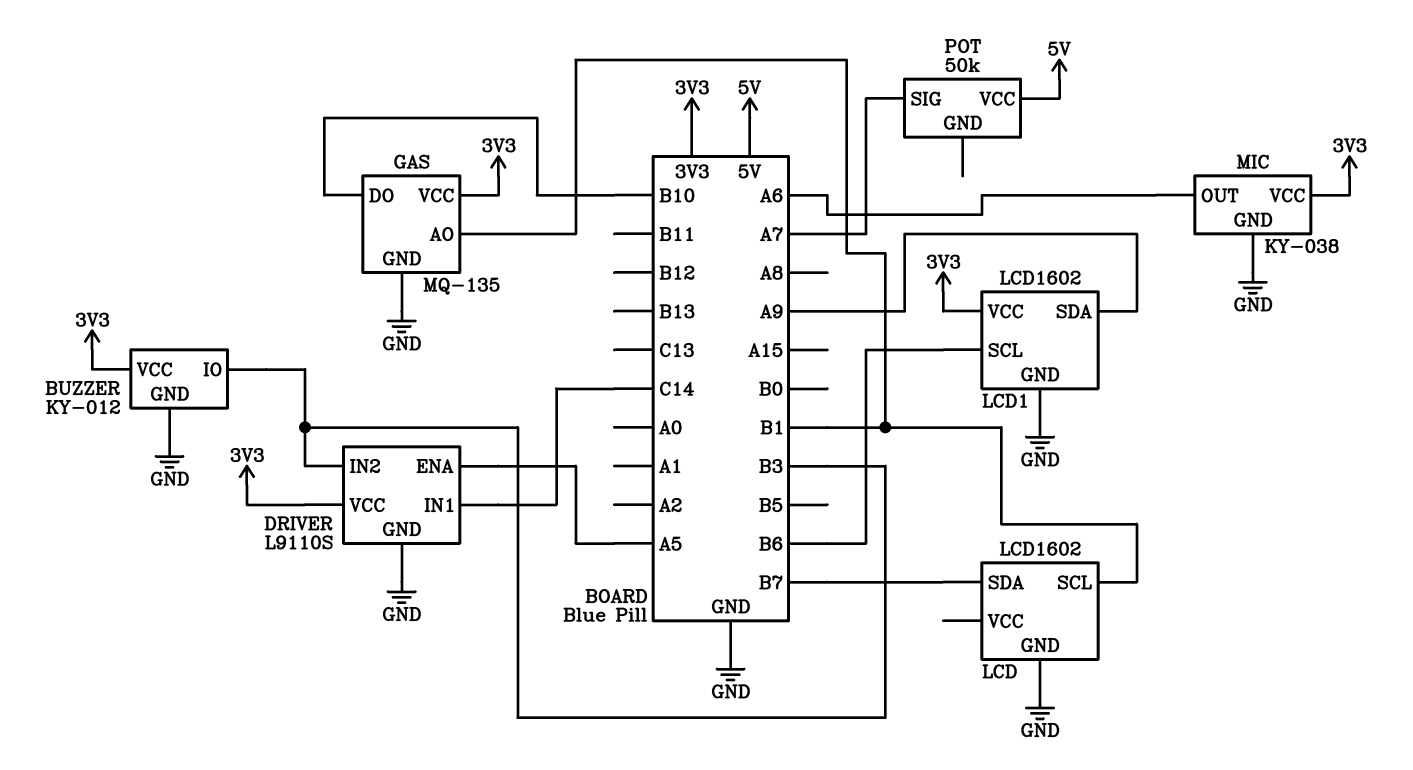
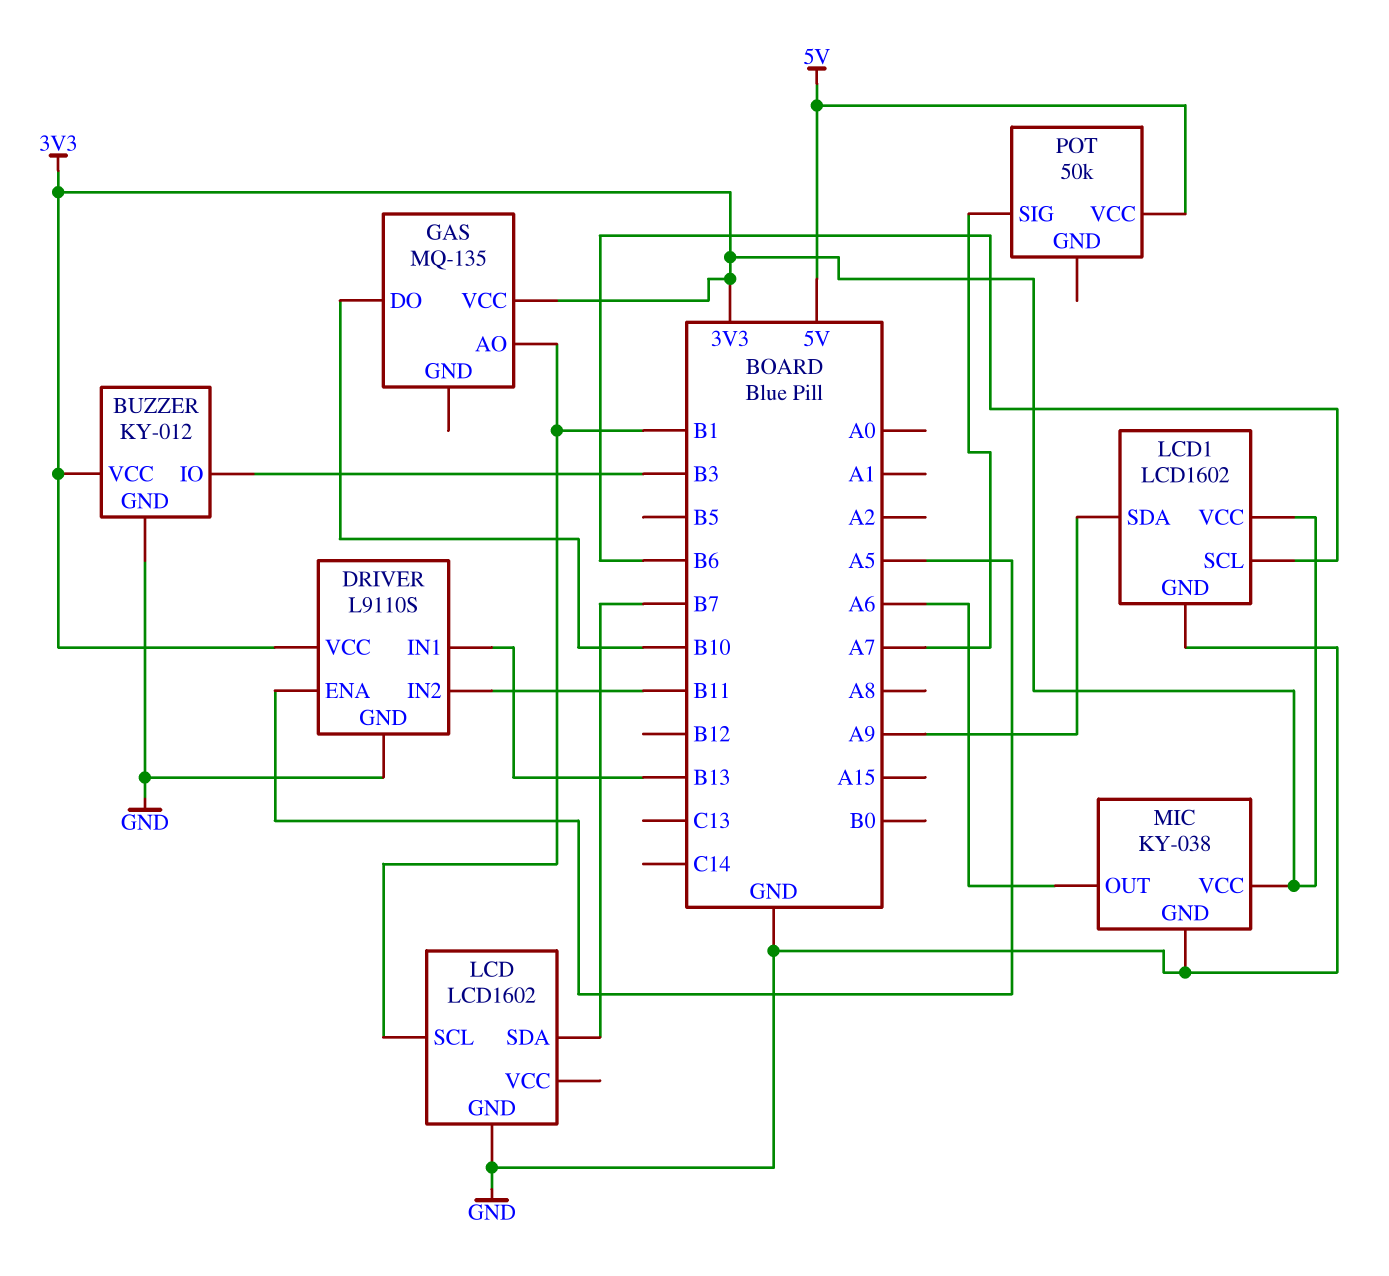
DRIVER pin IN1: C14 -> B13
DRIVER pin IN2: B3 -> B11
GAS pin GND: GND -> none

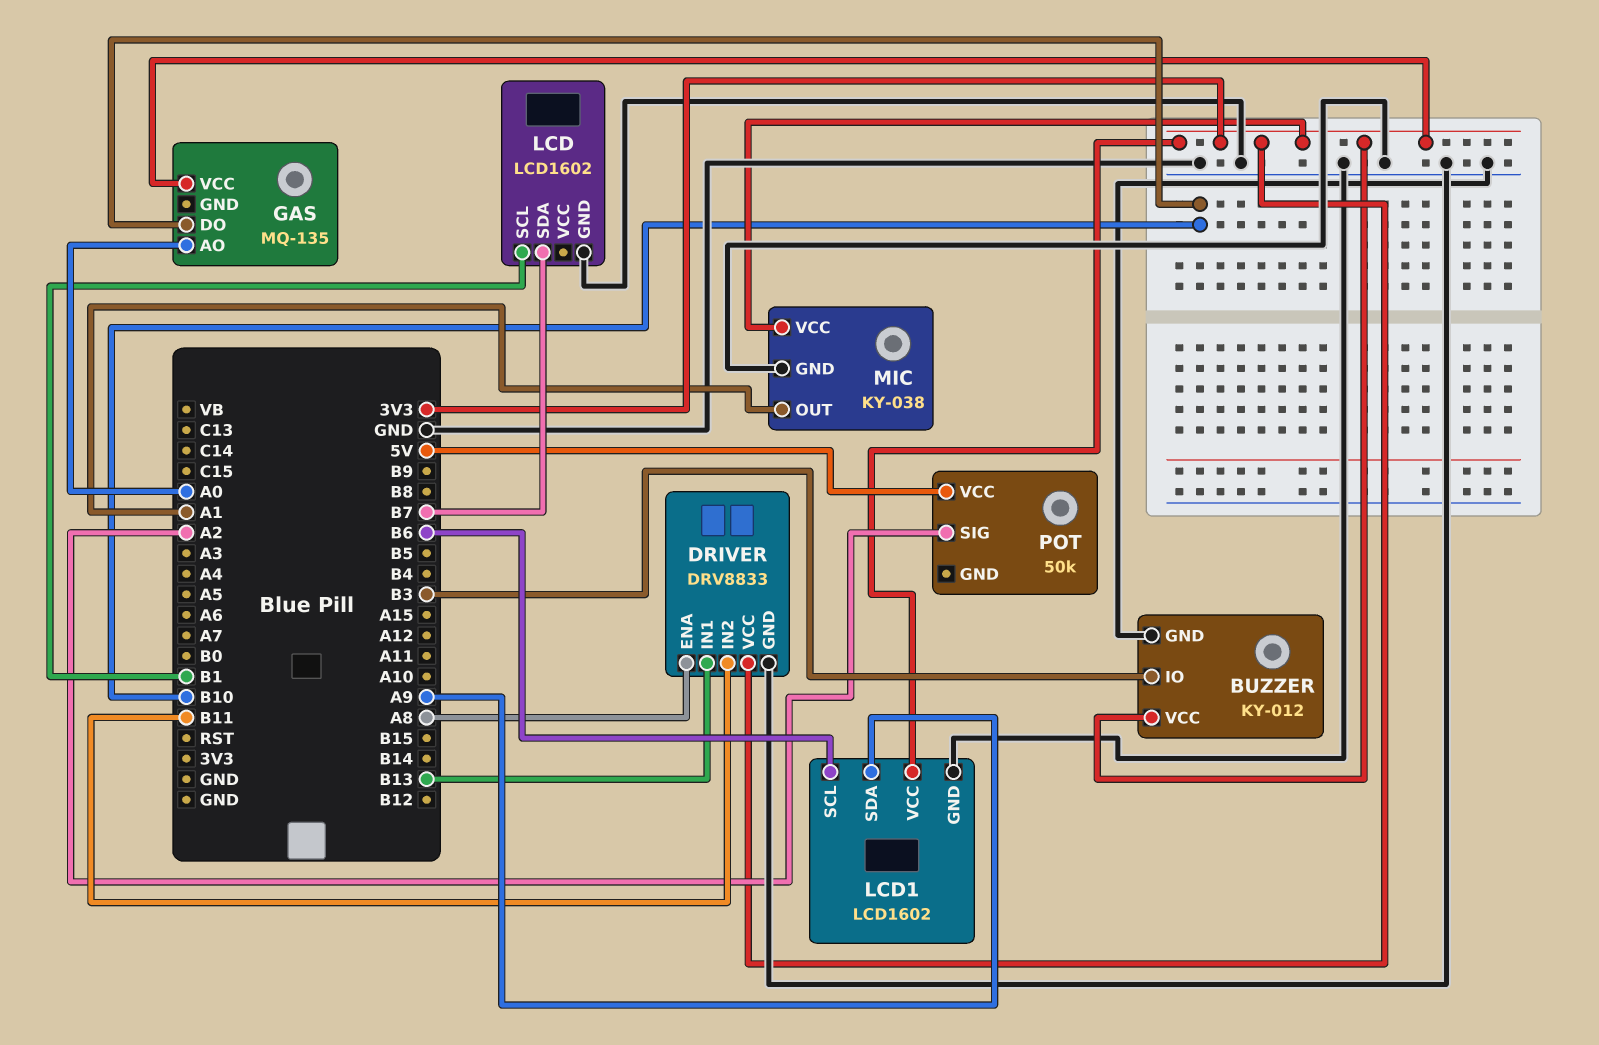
DRIVER: L9110S -> DRV8833
DRIVER pin ENA: A5 -> A8
GAS pin AO: B1 -> A0
MIC pin OUT: A6 -> A1
POT pin SIG: A7 -> A2

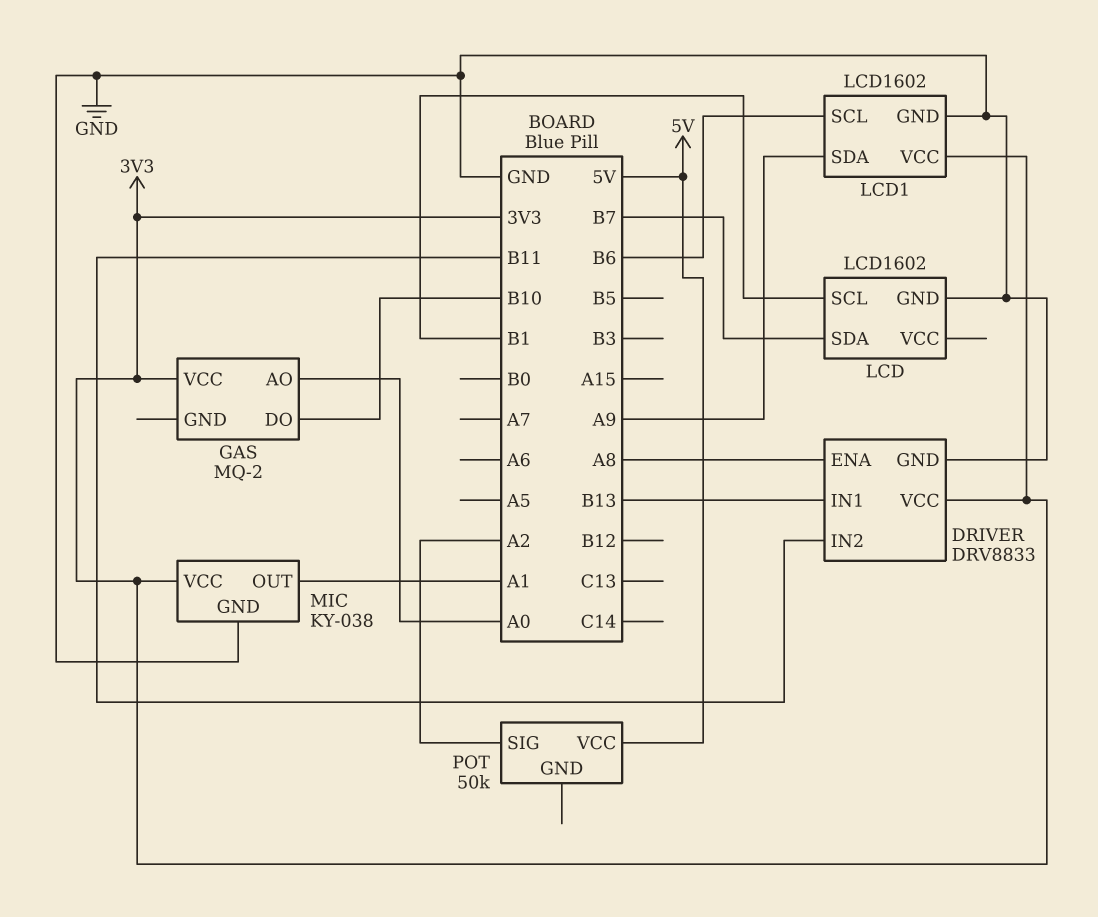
BUZZER: KY-012 -> none
BUZZER pin GND: GND -> none
BUZZER pin IO: B3 -> none
BUZZER pin VCC: 3V3 -> none
GAS: MQ-135 -> MQ-2

